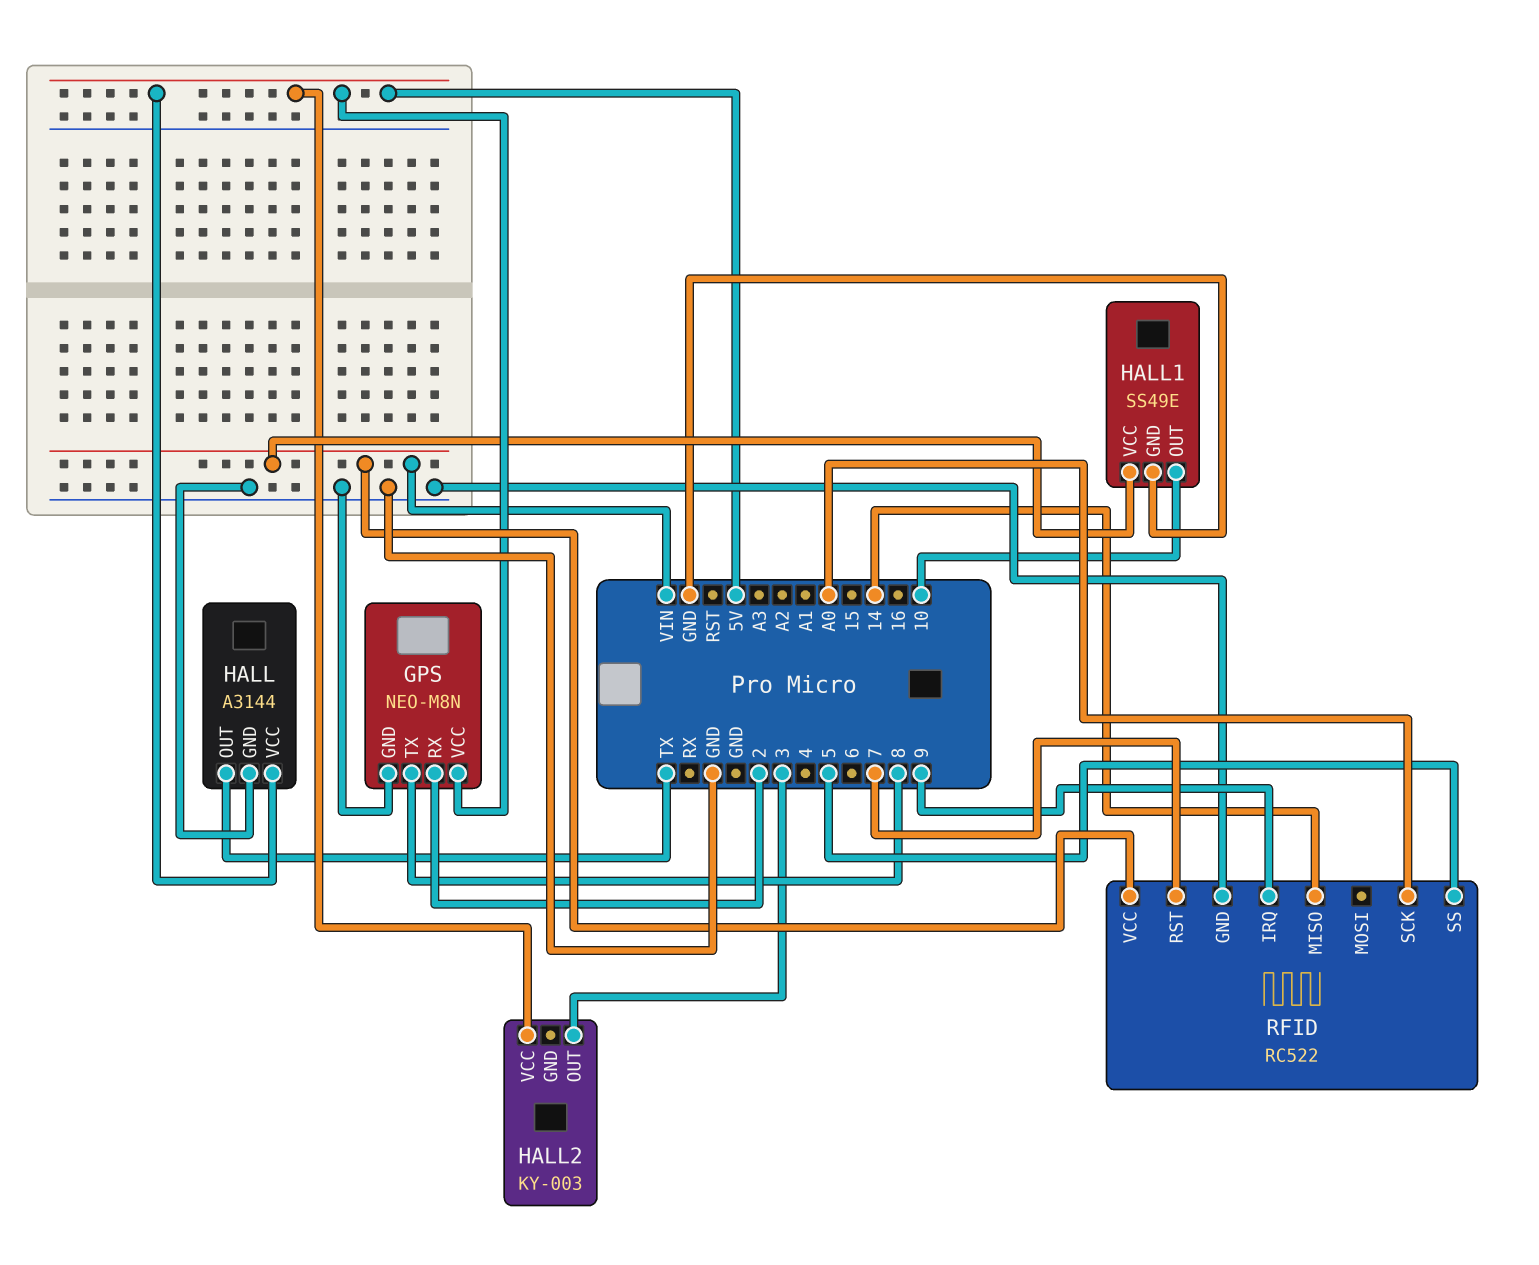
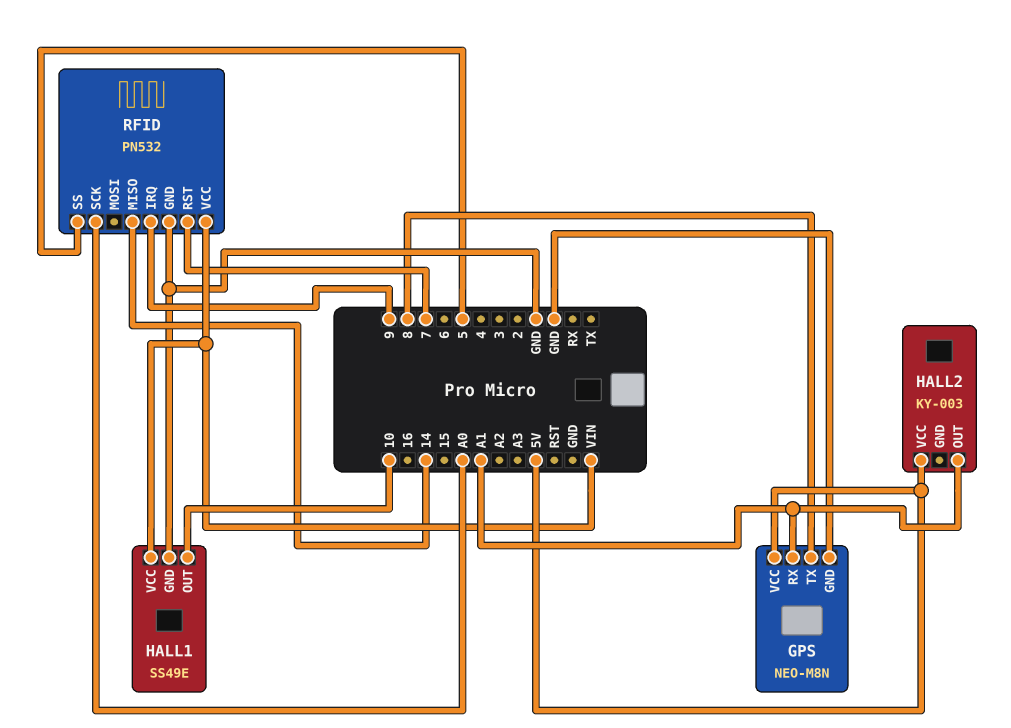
GPS pin RX: 2 -> A1
HALL: A3144 -> none
HALL pin GND: GND -> none
HALL pin OUT: TX -> none
HALL pin VCC: 5V -> none
HALL2 pin OUT: 3 -> A1
RFID: RC522 -> PN532

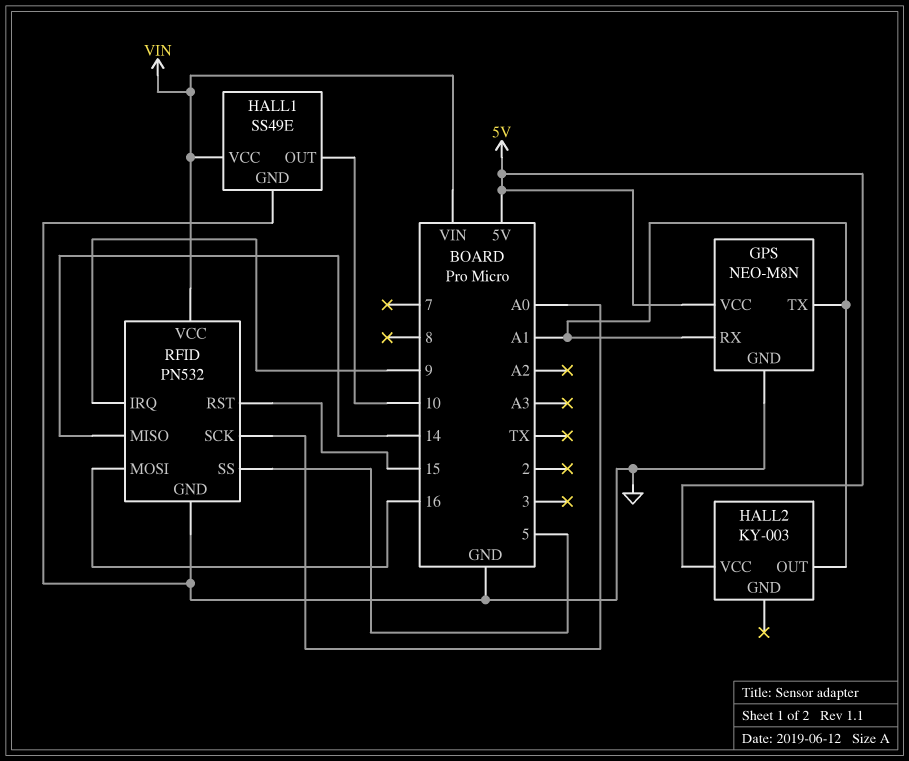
GPS pin TX: 8 -> A1
RFID pin MOSI: none -> 16
RFID pin RST: 7 -> 15

